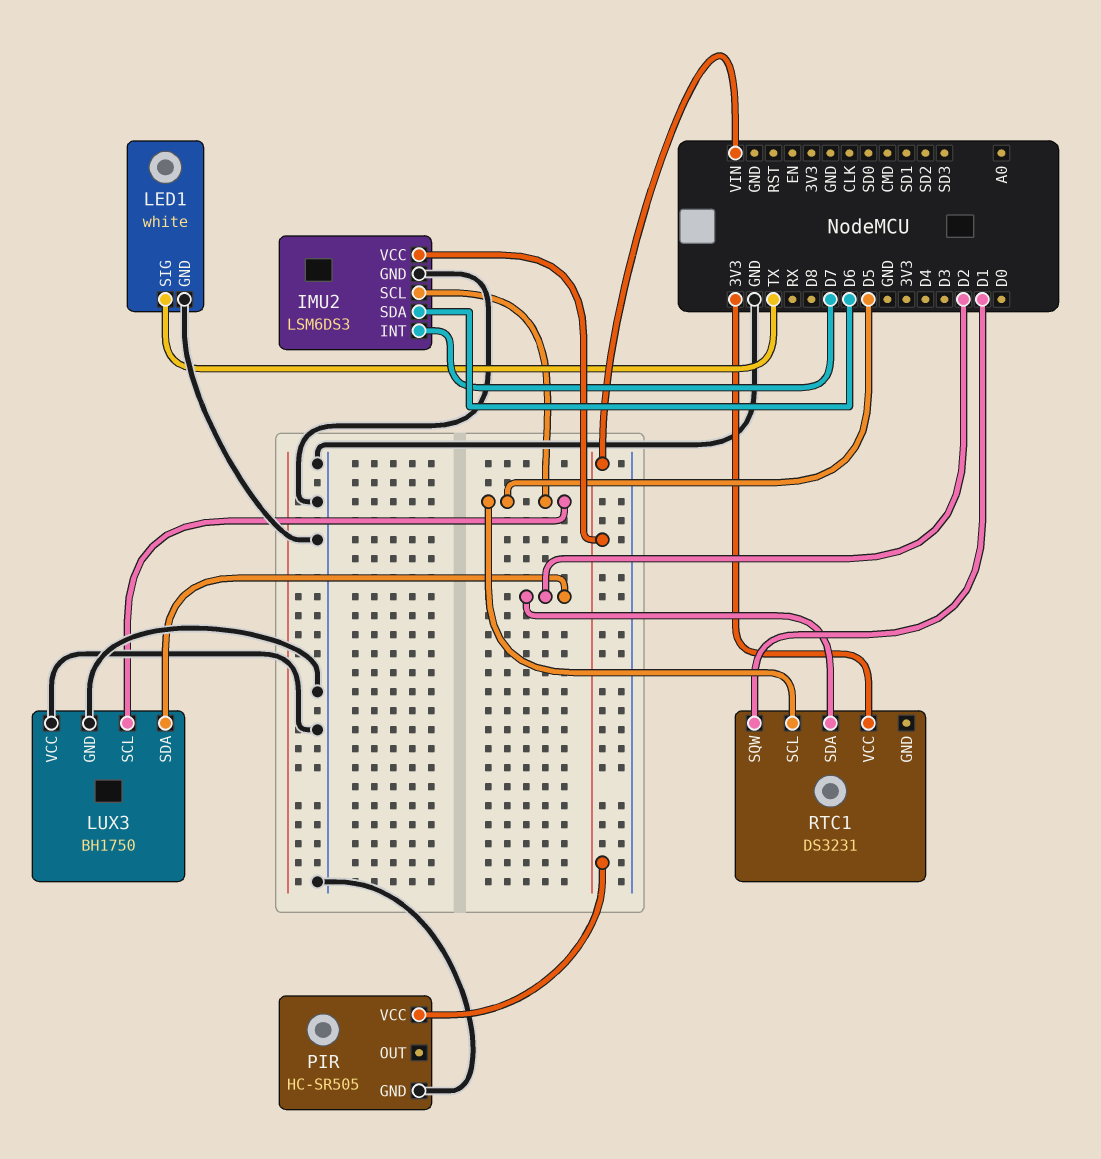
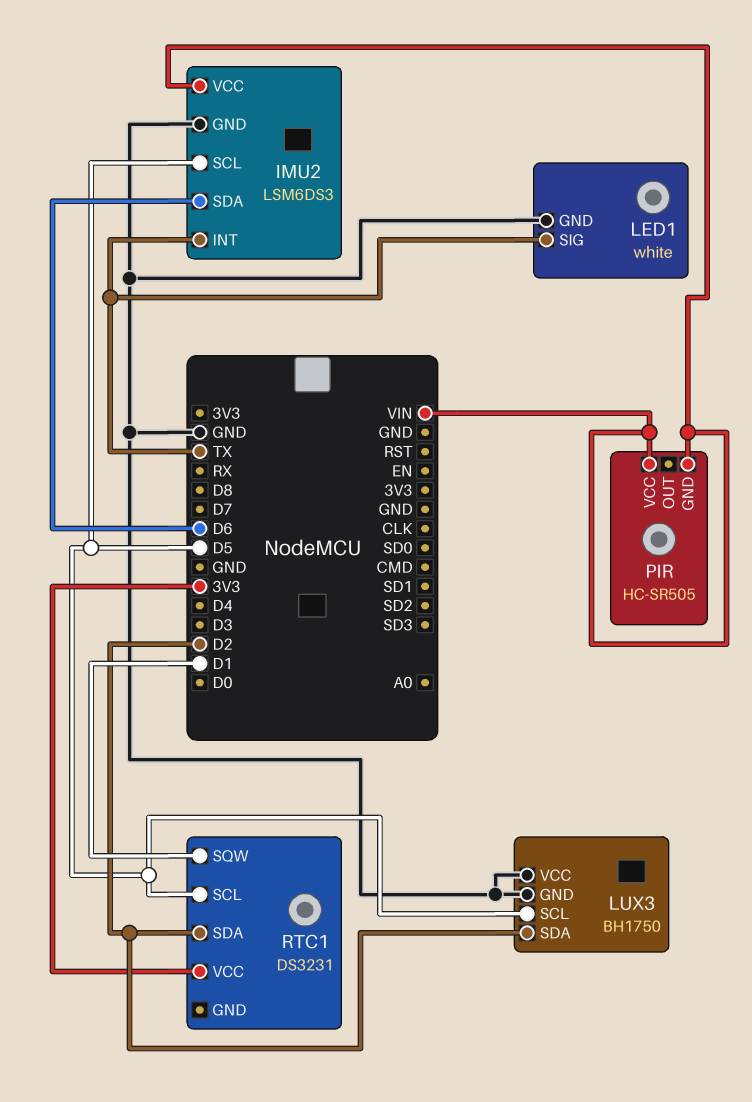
IMU2 pin INT: D7 -> TX
PIR pin GND: GND -> VIN

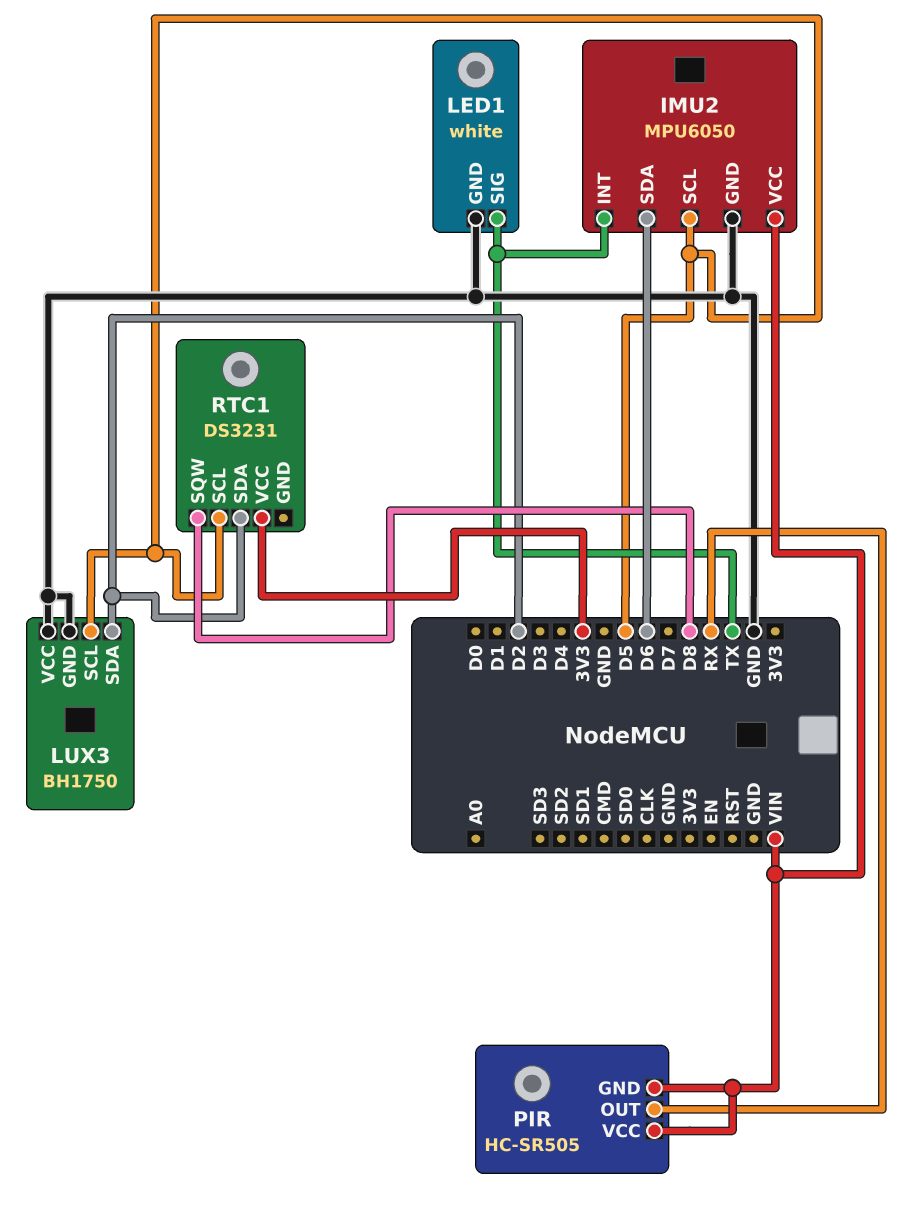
IMU2: LSM6DS3 -> MPU6050
PIR pin OUT: none -> RX
RTC1 pin SQW: D1 -> D8

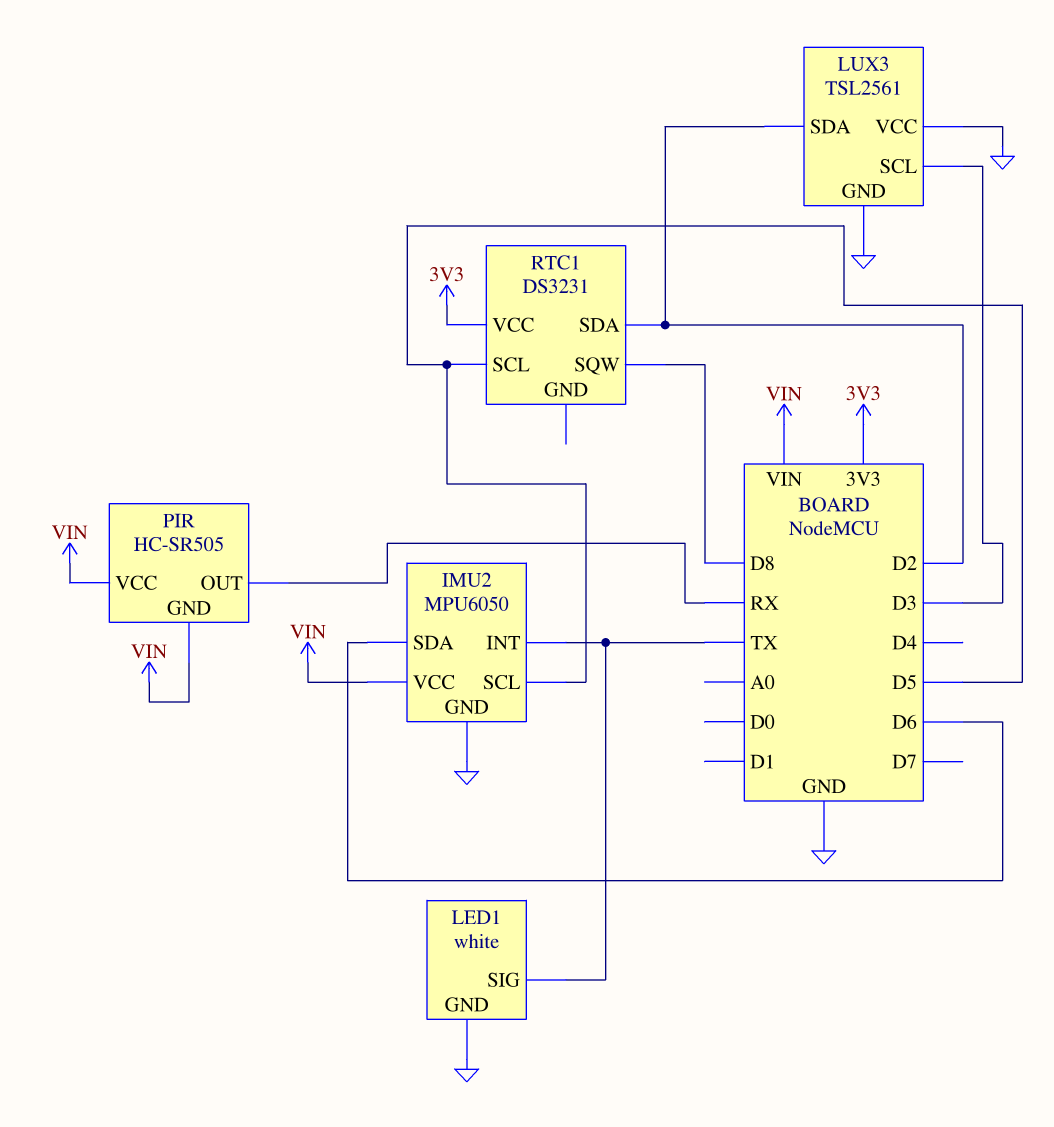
LUX3: BH1750 -> TSL2561
LUX3 pin SCL: D5 -> D3

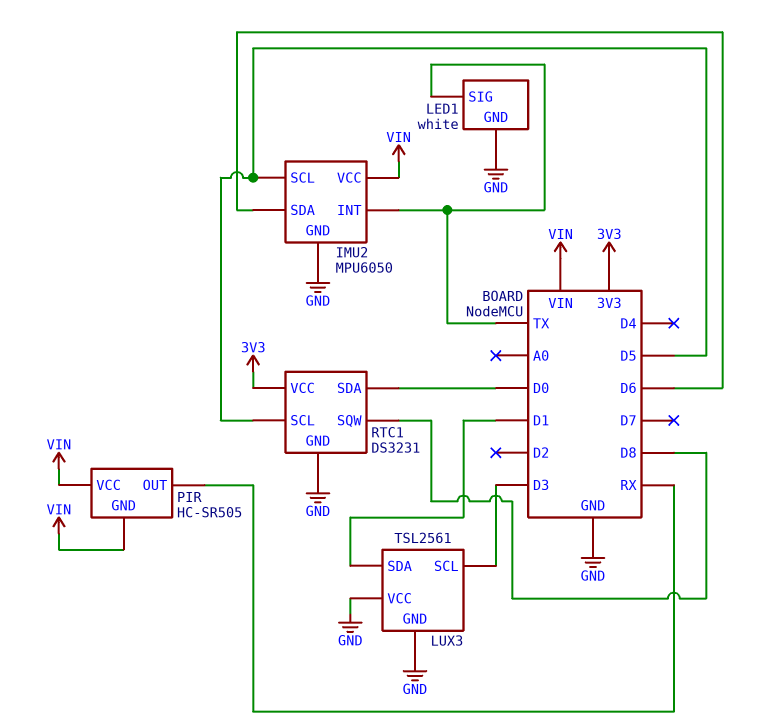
LUX3 pin SDA: D2 -> D1
RTC1 pin GND: none -> GND
RTC1 pin SDA: D2 -> D0

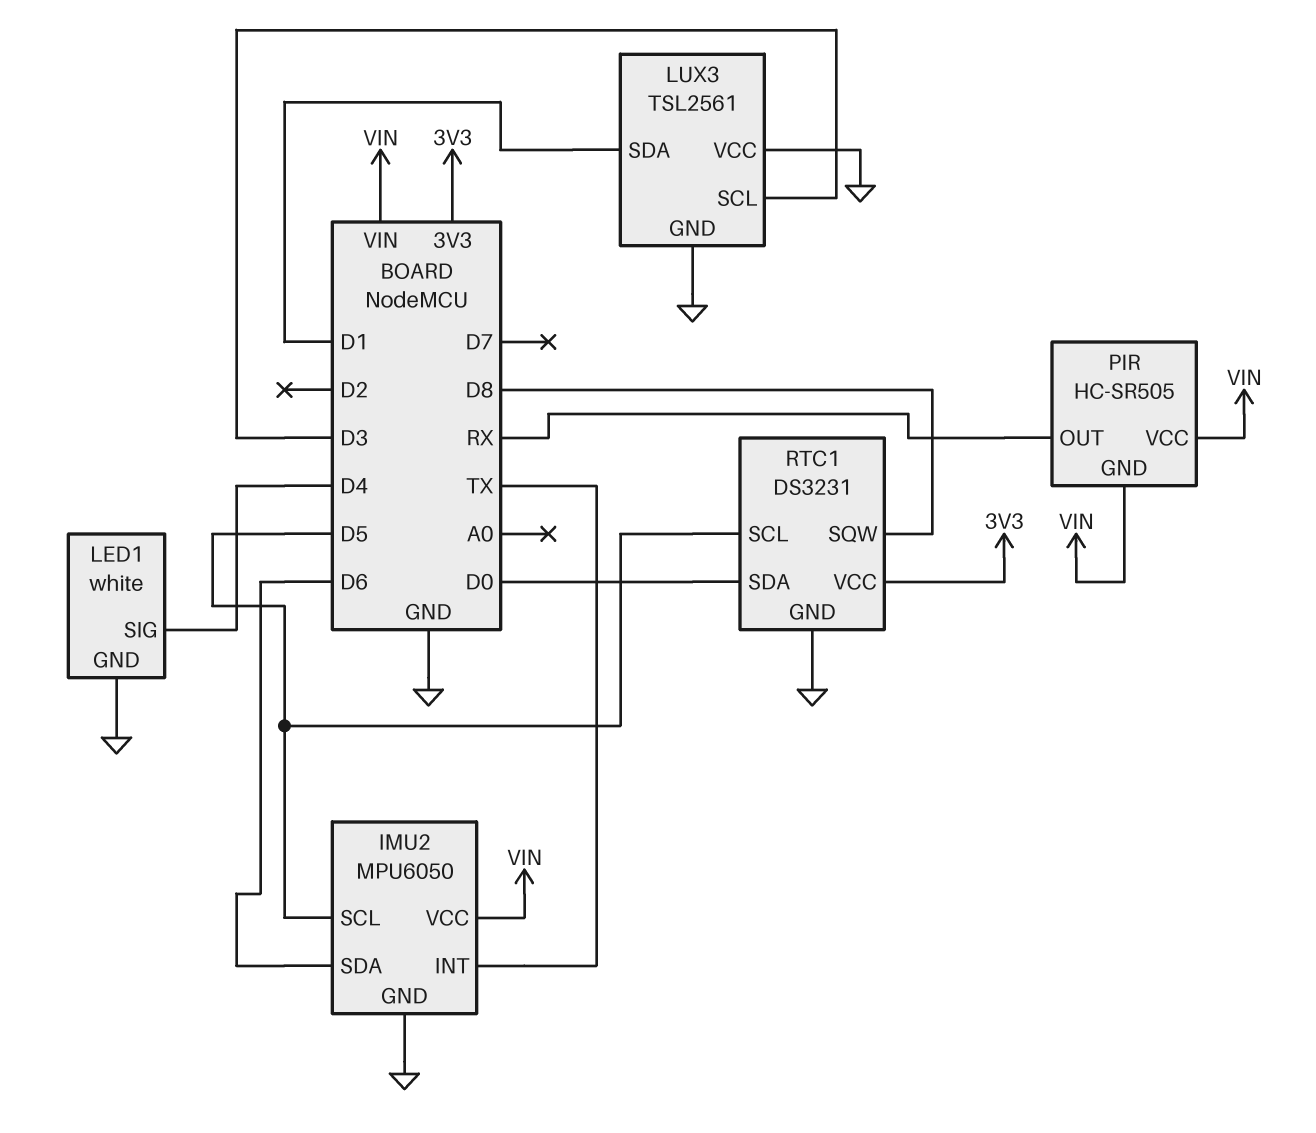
LED1 pin SIG: TX -> D4

